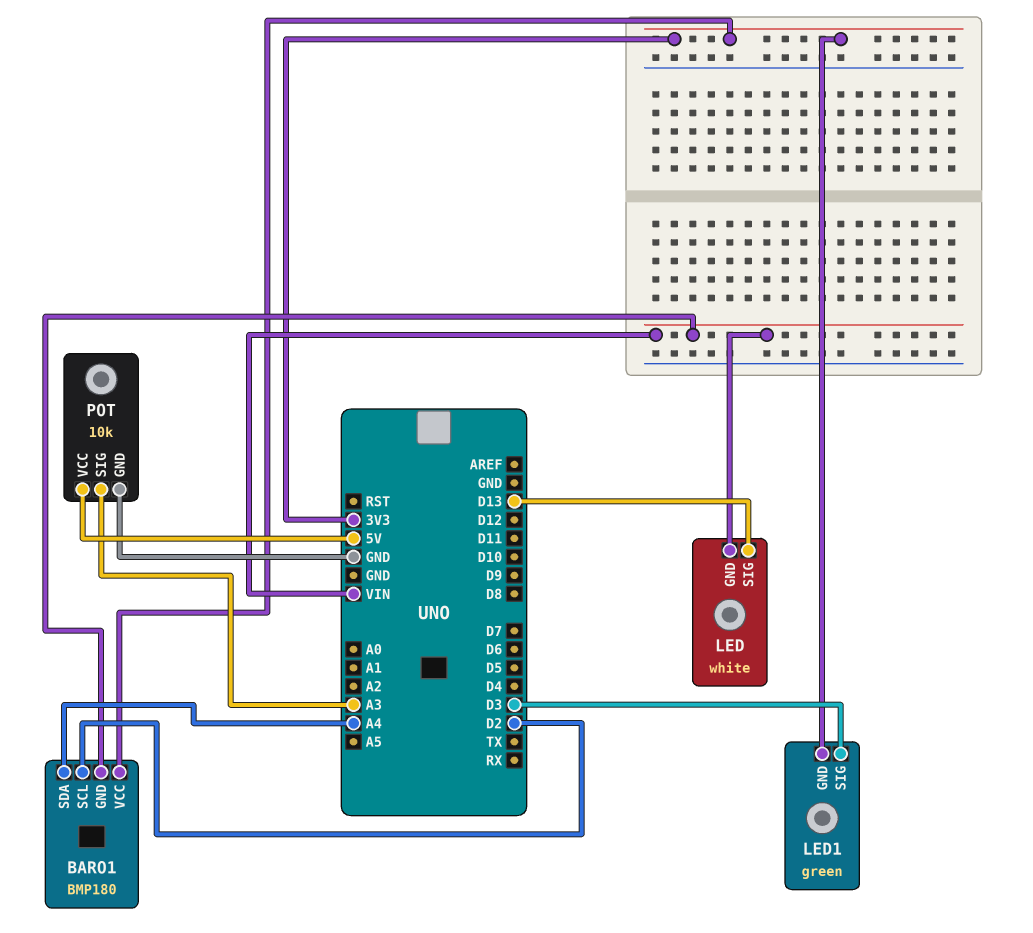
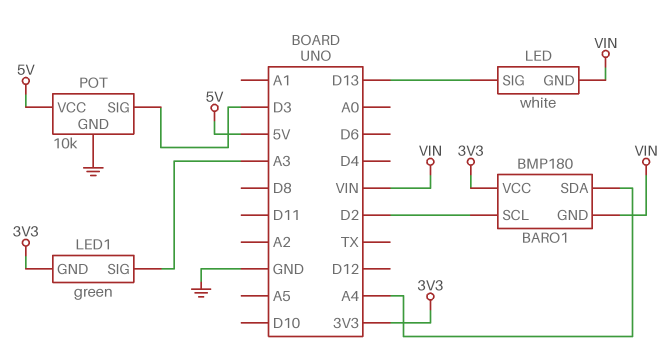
LED1 pin SIG: D3 -> A3
POT pin SIG: A3 -> D3

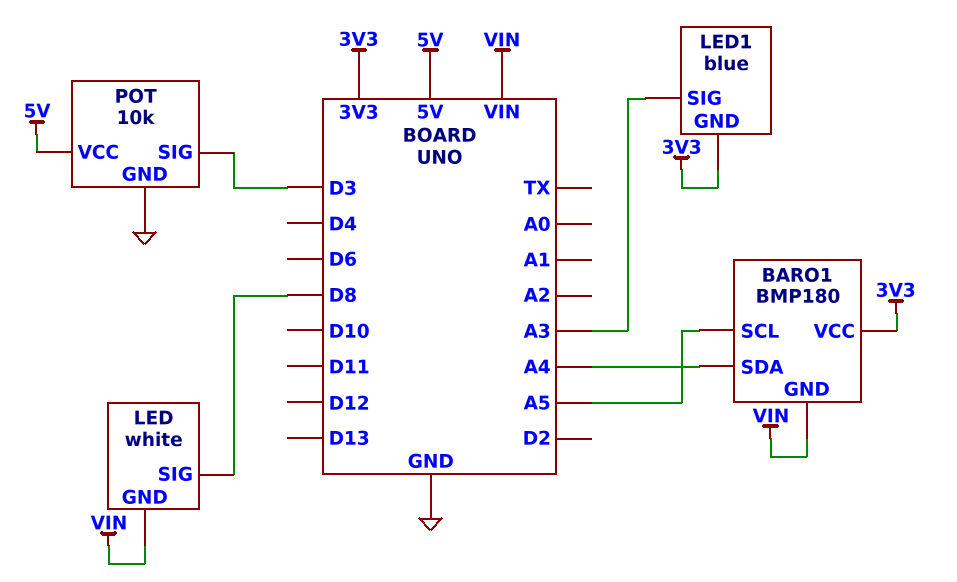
BARO1 pin SCL: D2 -> A5
LED pin SIG: D13 -> D8
LED1: green -> blue

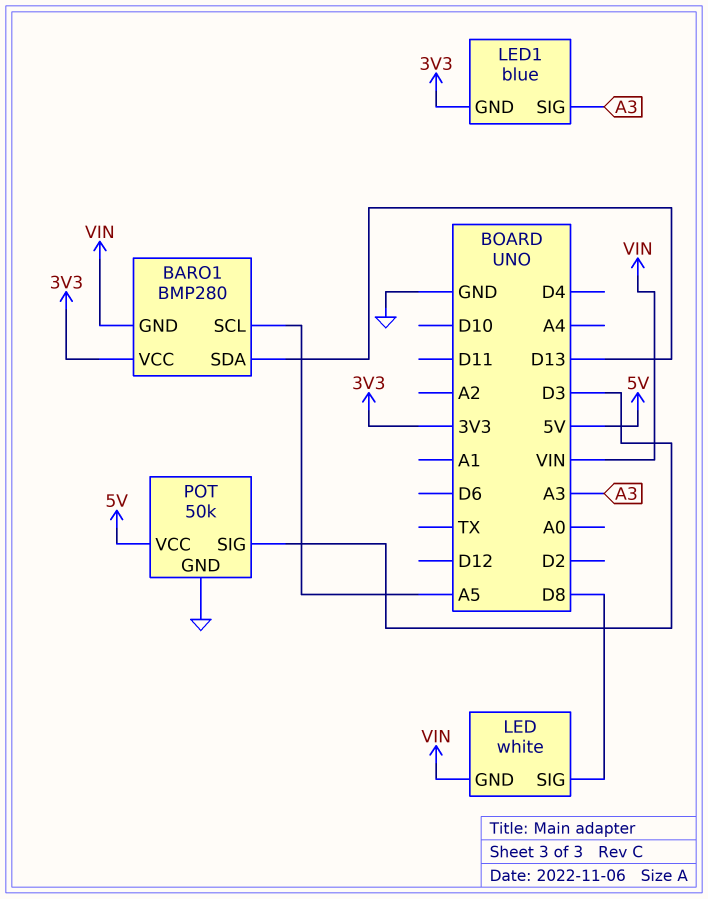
BARO1: BMP180 -> BMP280
BARO1 pin SDA: A4 -> D13
POT: 10k -> 50k

